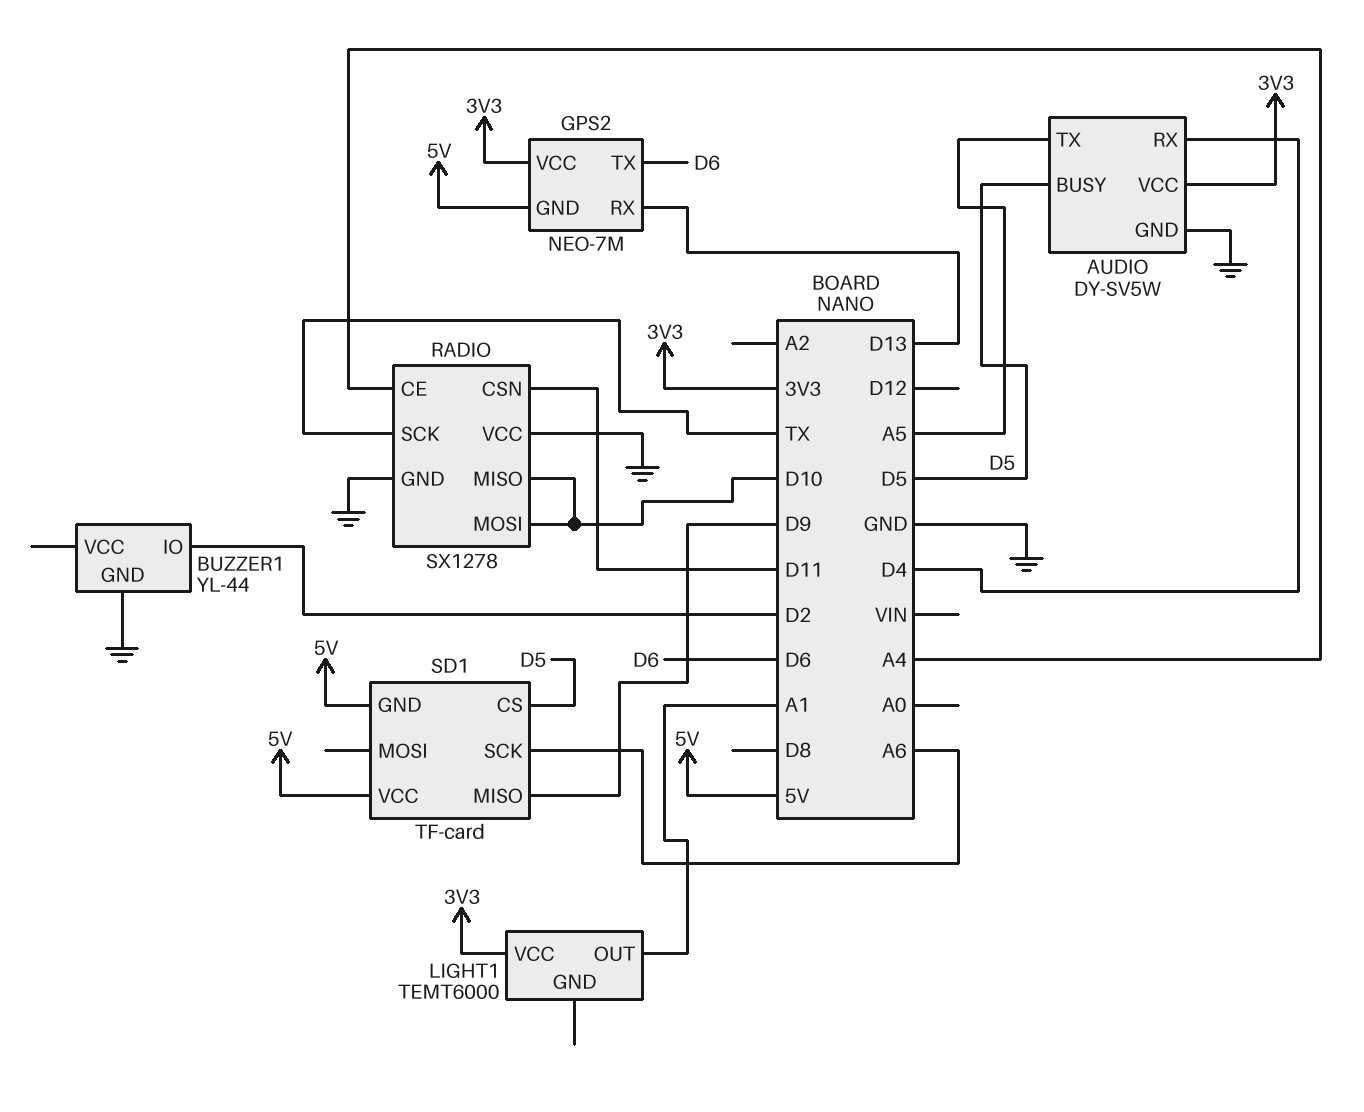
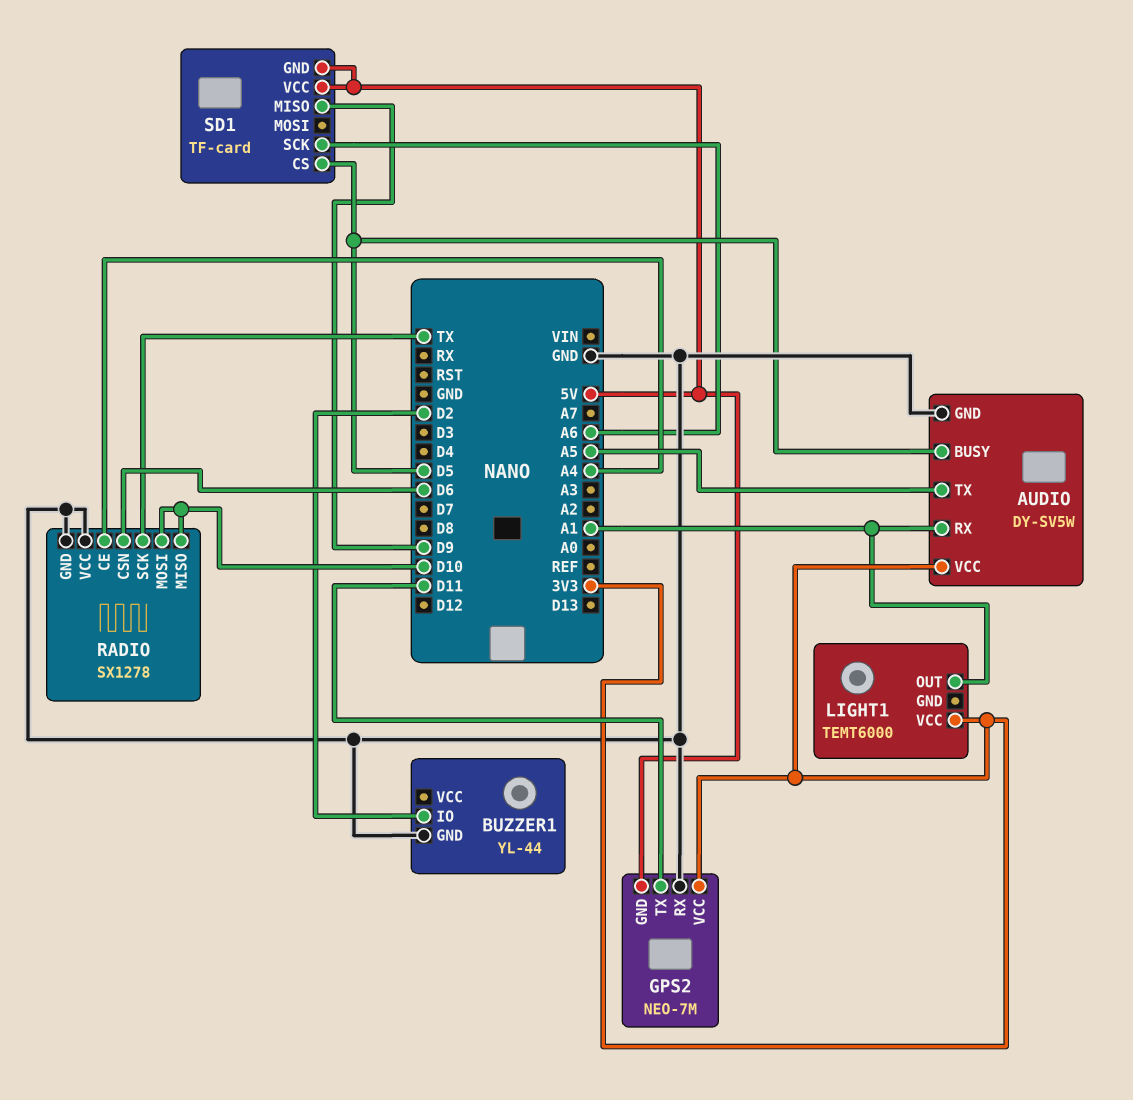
AUDIO pin RX: D4 -> A1
GPS2 pin RX: D13 -> GND
GPS2 pin TX: D6 -> D11
RADIO pin CSN: D11 -> D6

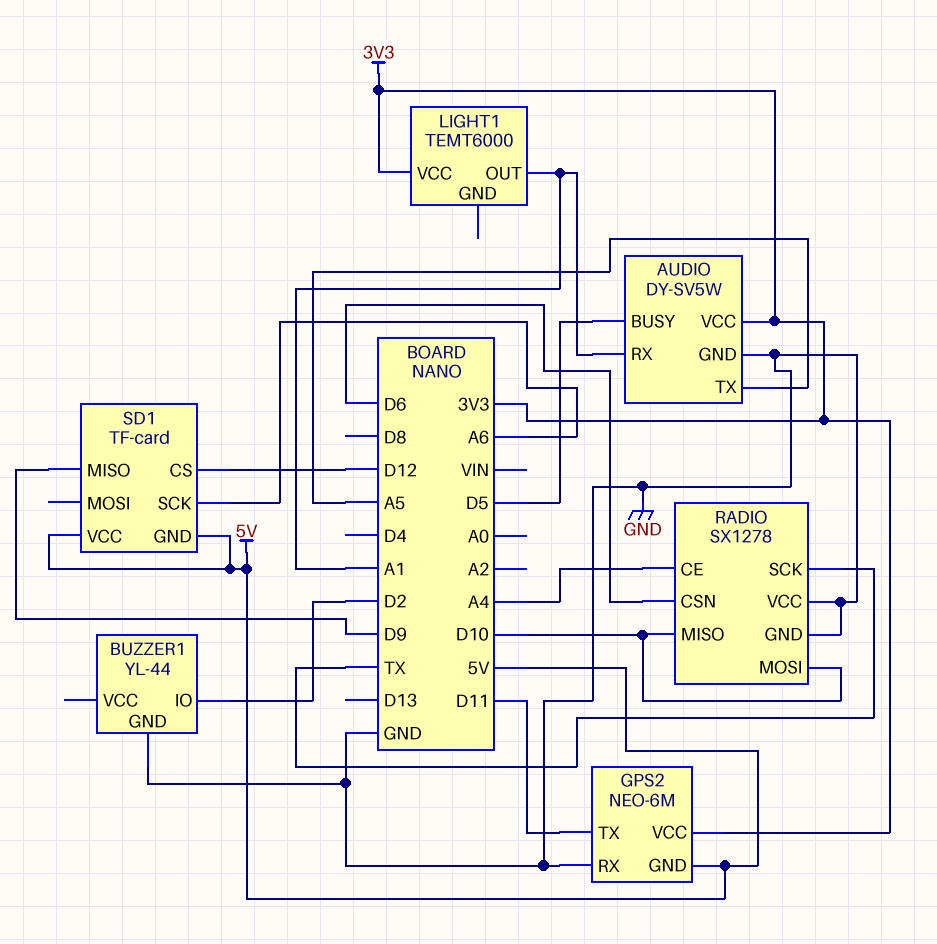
GPS2: NEO-7M -> NEO-6M
SD1 pin CS: D5 -> D12

